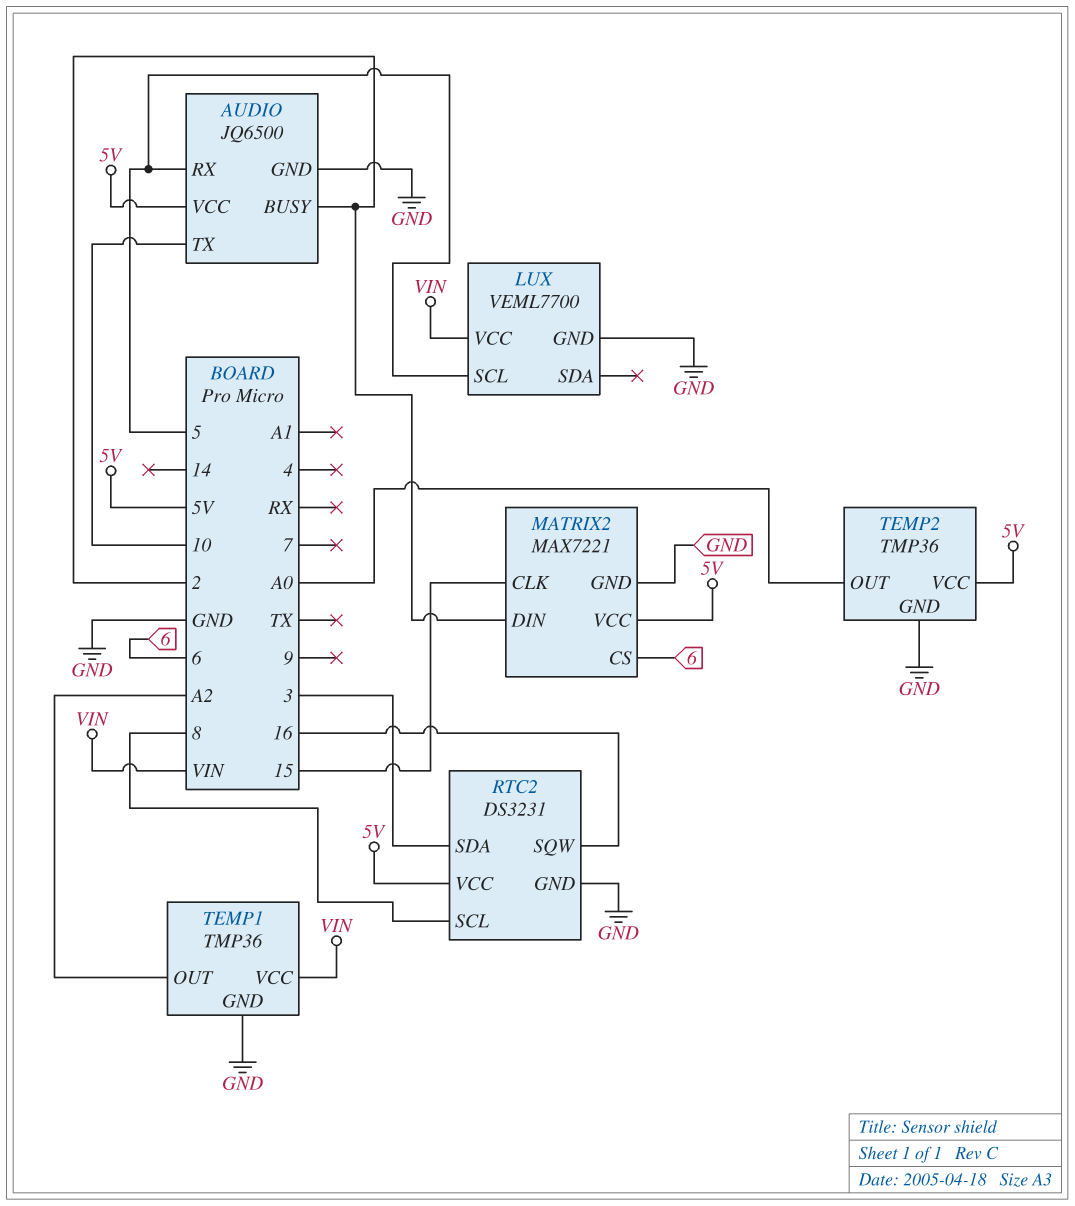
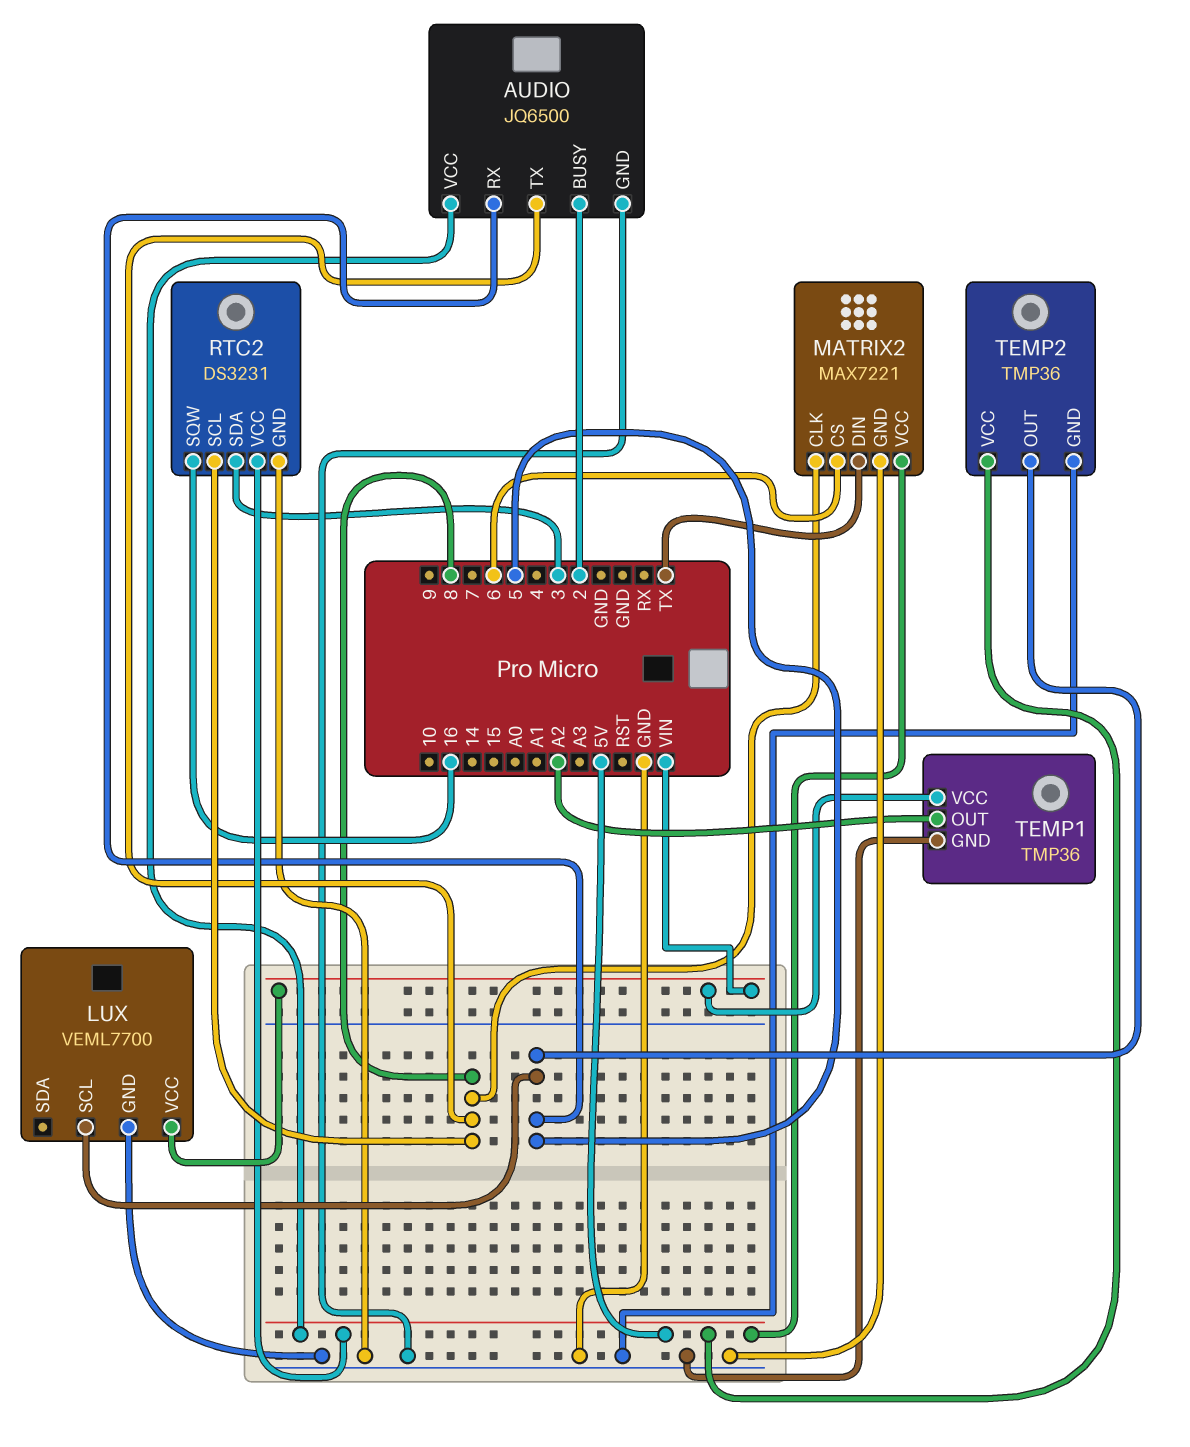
AUDIO pin TX: 10 -> 8
MATRIX2 pin CLK: 15 -> 8
MATRIX2 pin DIN: 2 -> TX
TEMP2 pin OUT: A0 -> 5

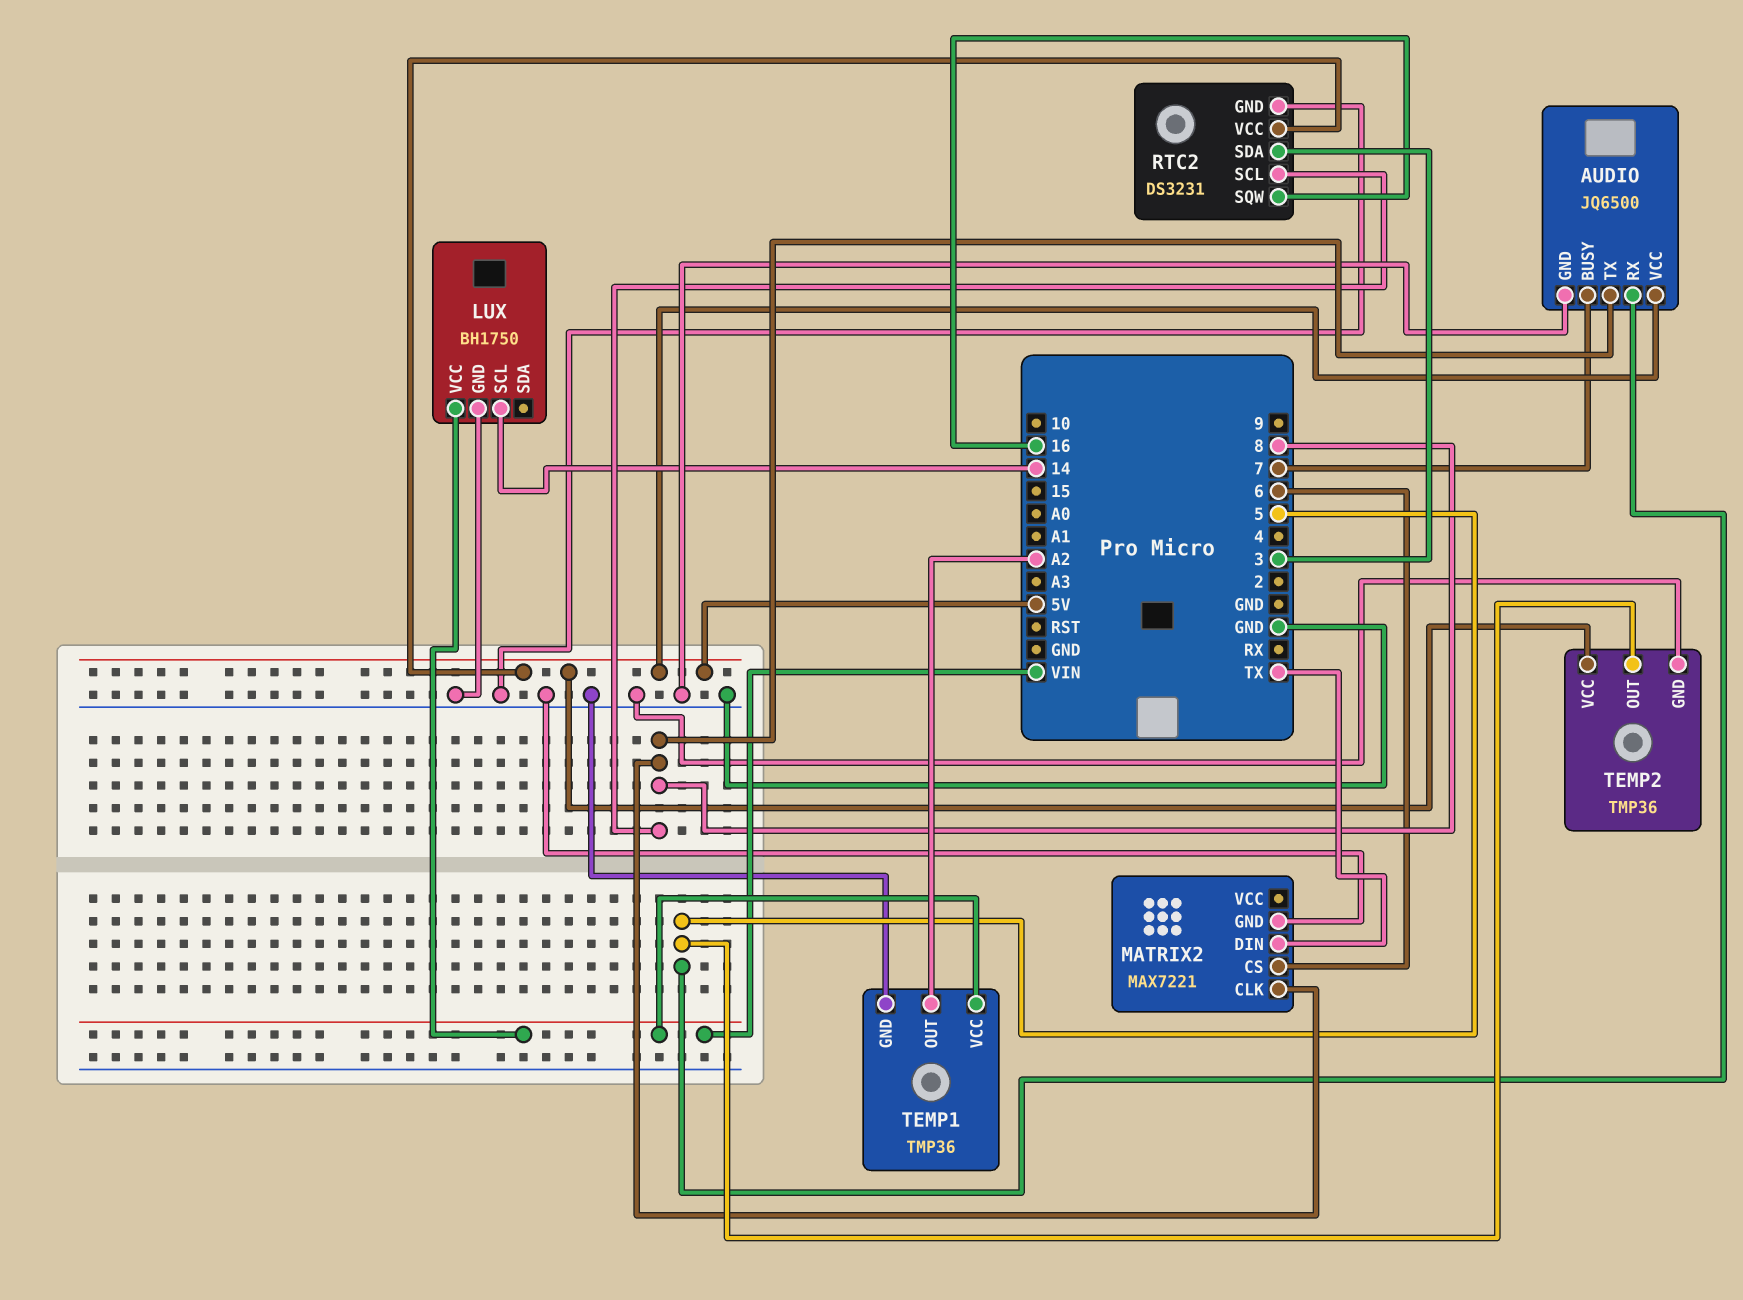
AUDIO pin BUSY: 2 -> 7
LUX: VEML7700 -> BH1750
LUX pin SCL: 5 -> 14
MATRIX2 pin VCC: 5V -> none

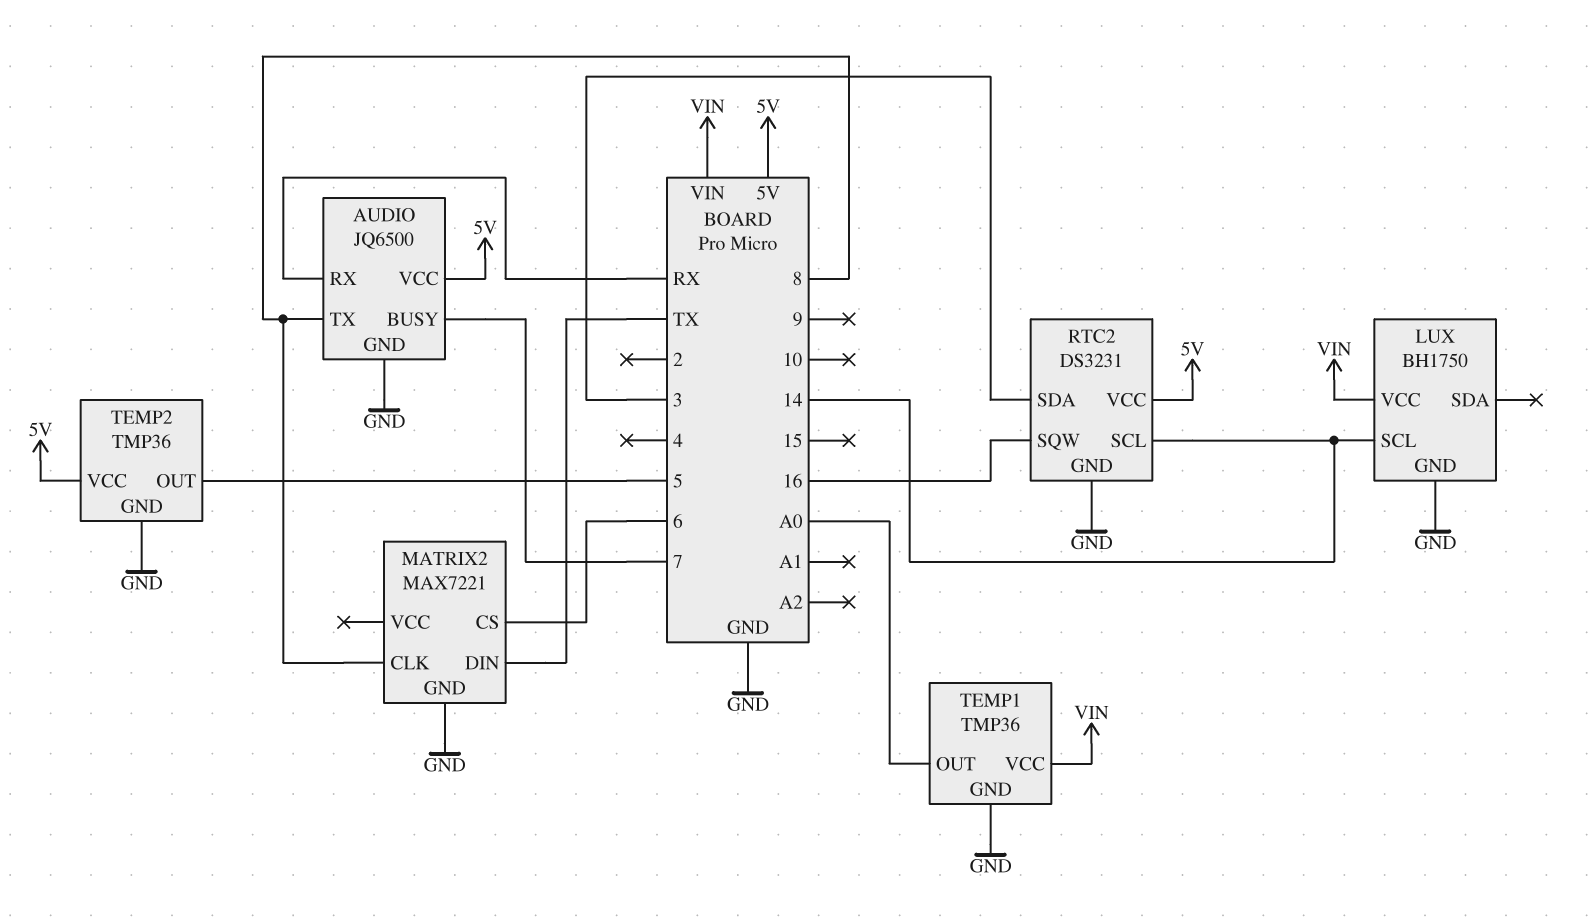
AUDIO pin RX: 5 -> RX
RTC2 pin SCL: 8 -> 14
TEMP1 pin OUT: A2 -> A0

